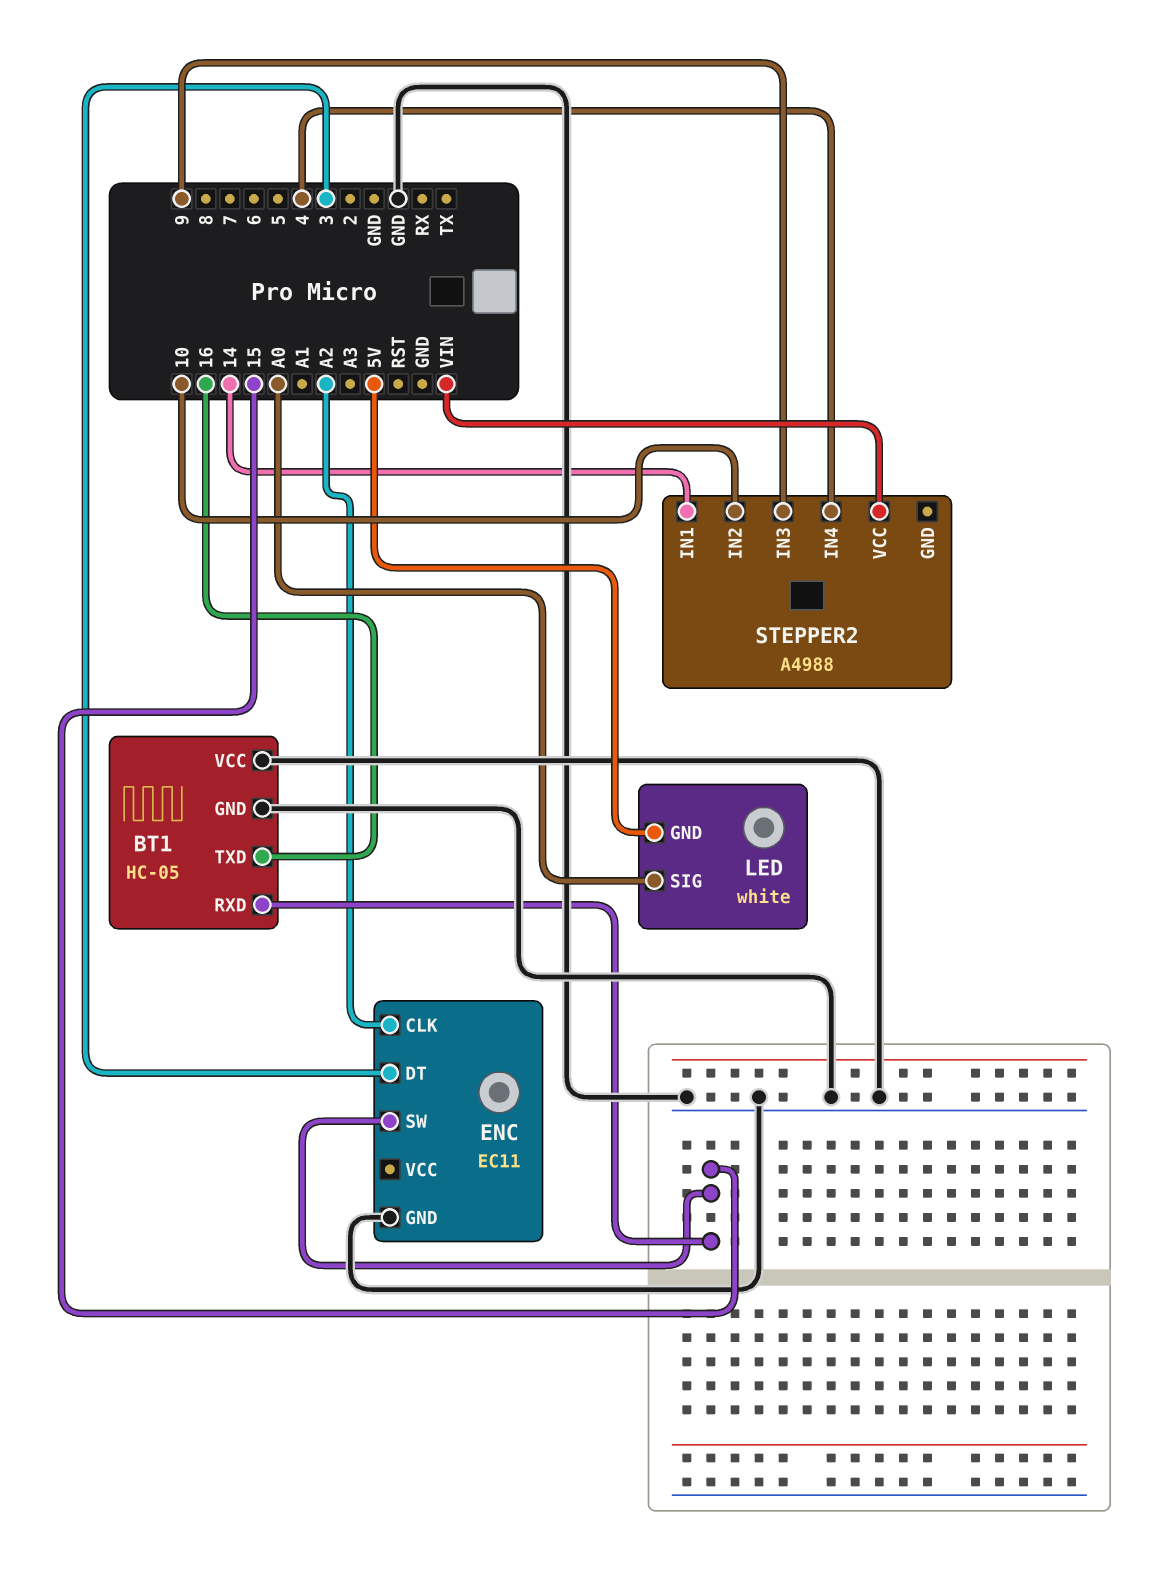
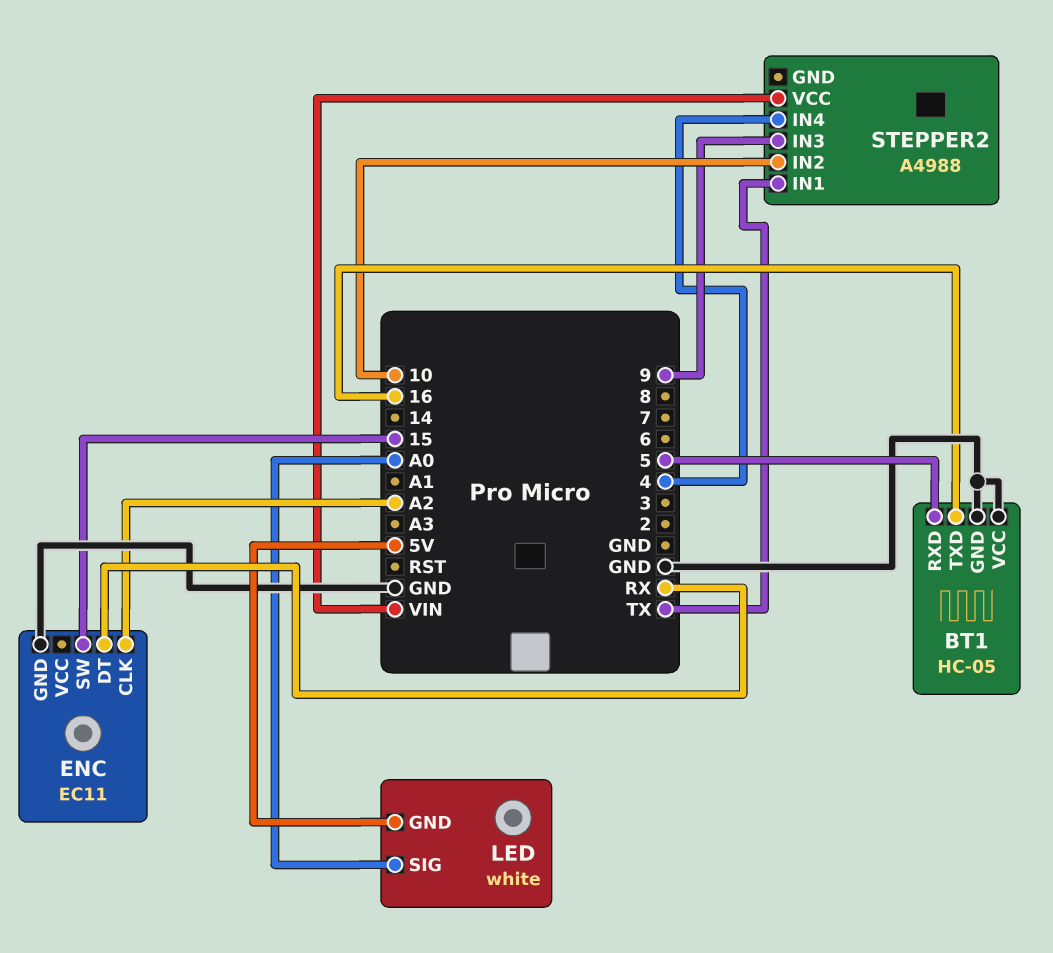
BT1 pin RXD: 15 -> 5
ENC pin DT: 3 -> RX
STEPPER2 pin IN1: 14 -> TX

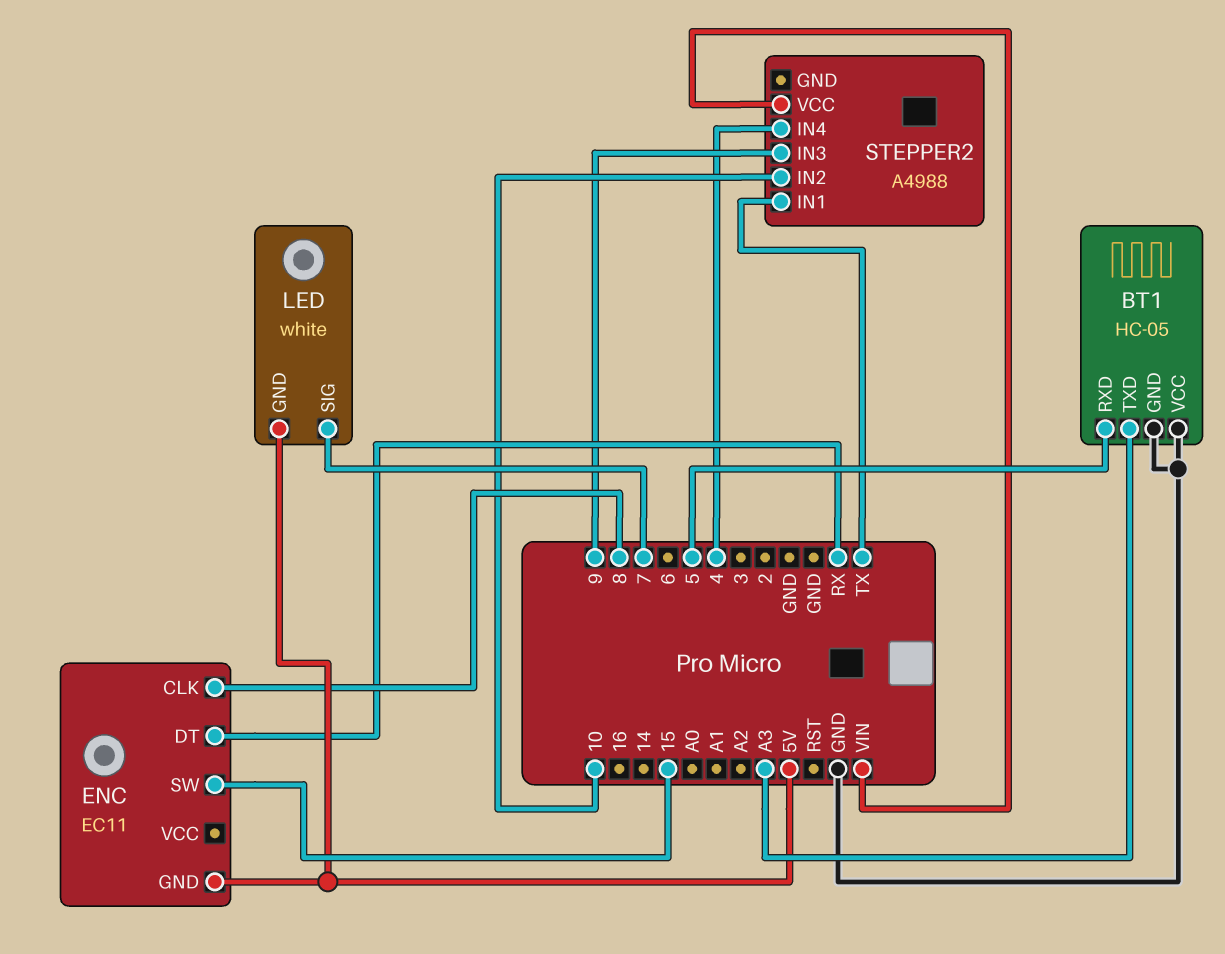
BT1 pin TXD: 16 -> A3
ENC pin CLK: A2 -> 8
ENC pin GND: GND -> 5V
LED pin SIG: A0 -> 7

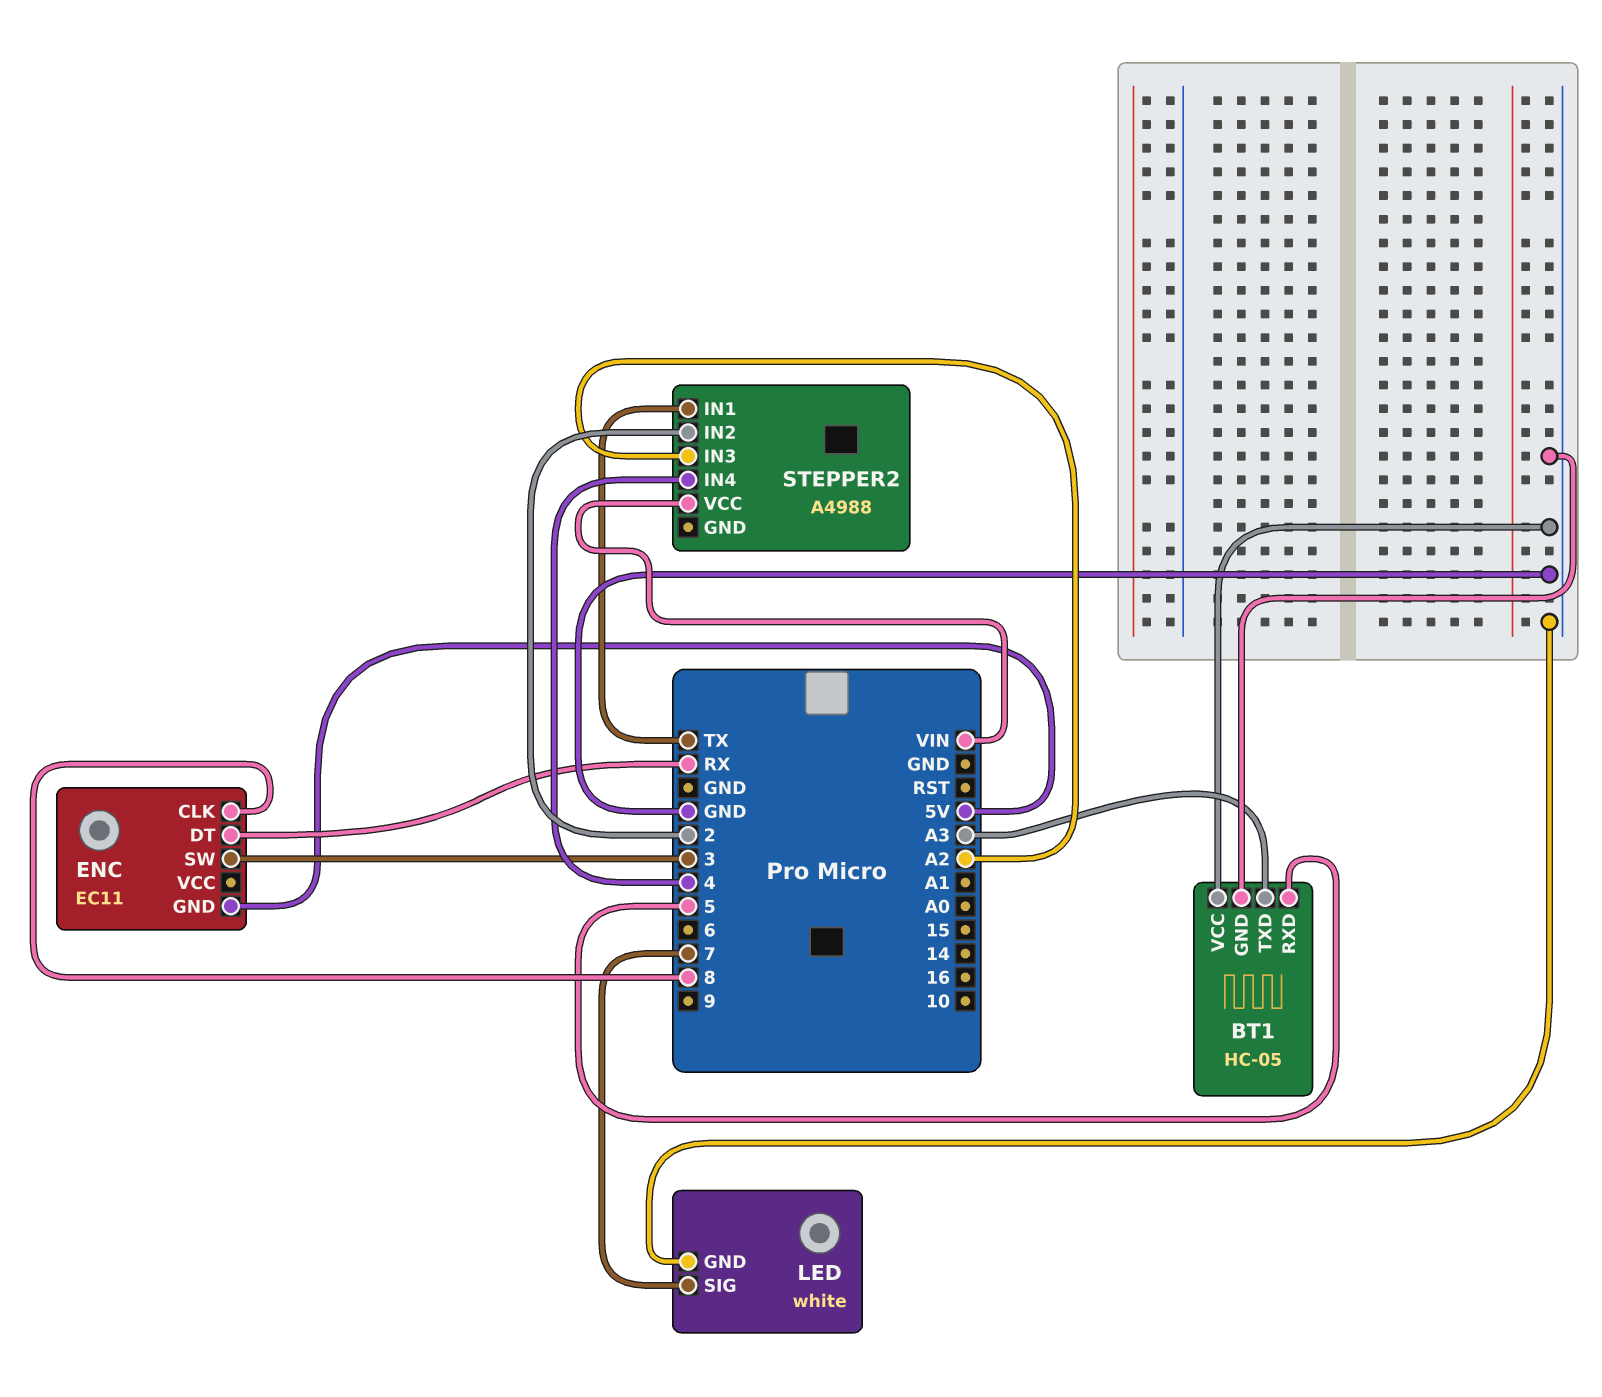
ENC pin SW: 15 -> 3
LED pin GND: 5V -> GND
STEPPER2 pin IN2: 10 -> 2
STEPPER2 pin IN3: 9 -> A2

